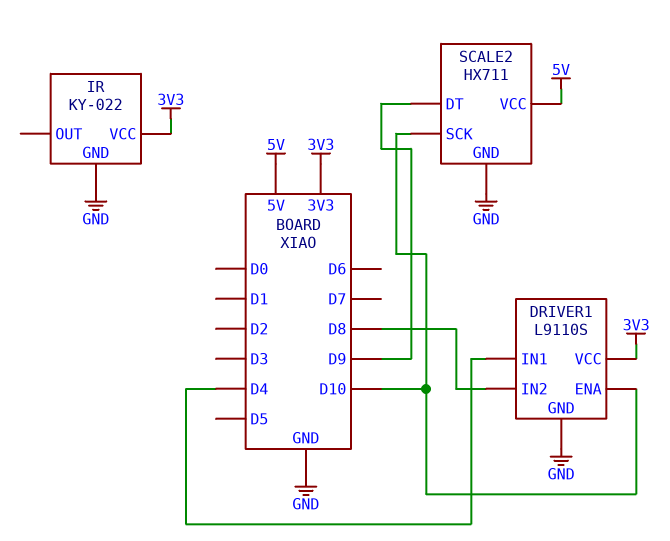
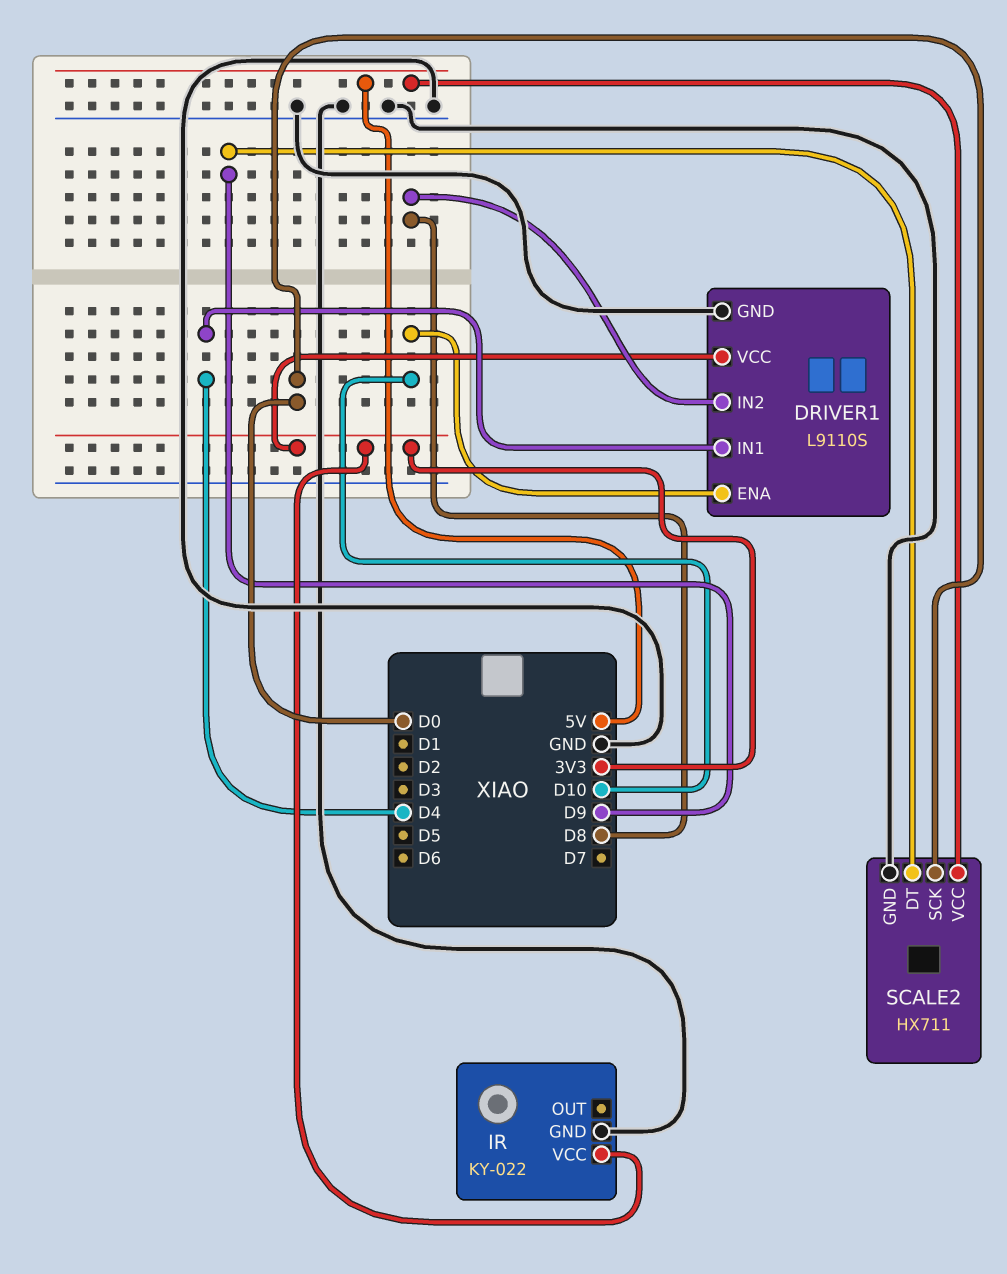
SCALE2 pin SCK: D10 -> D0

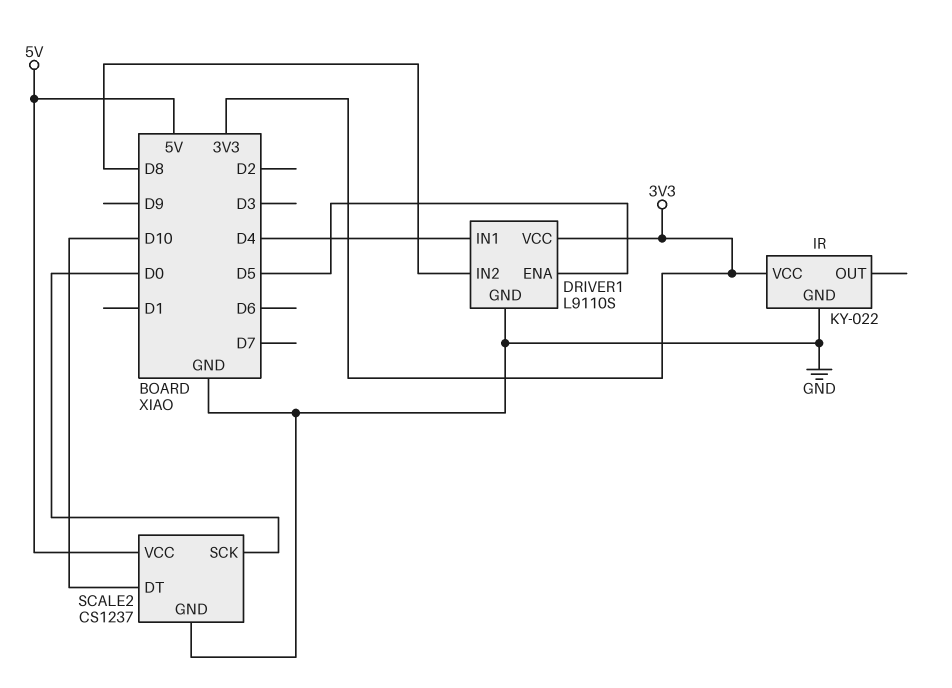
DRIVER1 pin ENA: D10 -> D5
SCALE2: HX711 -> CS1237
SCALE2 pin DT: D9 -> D10

